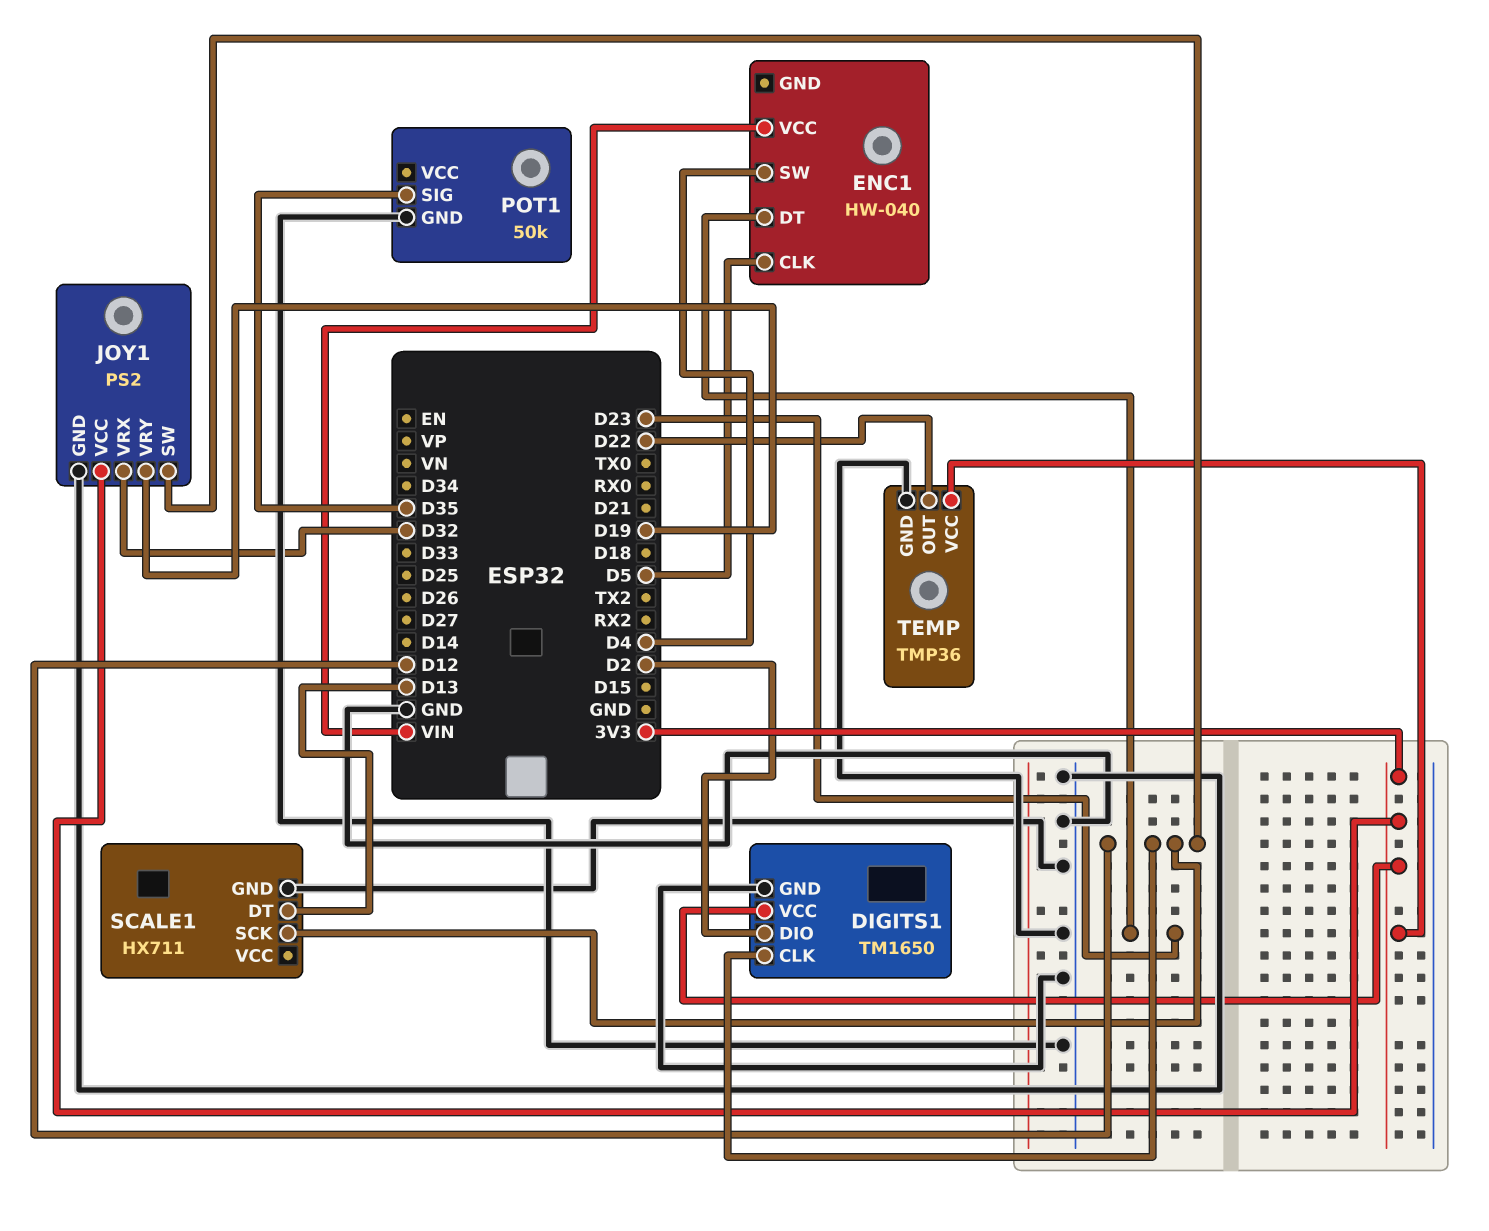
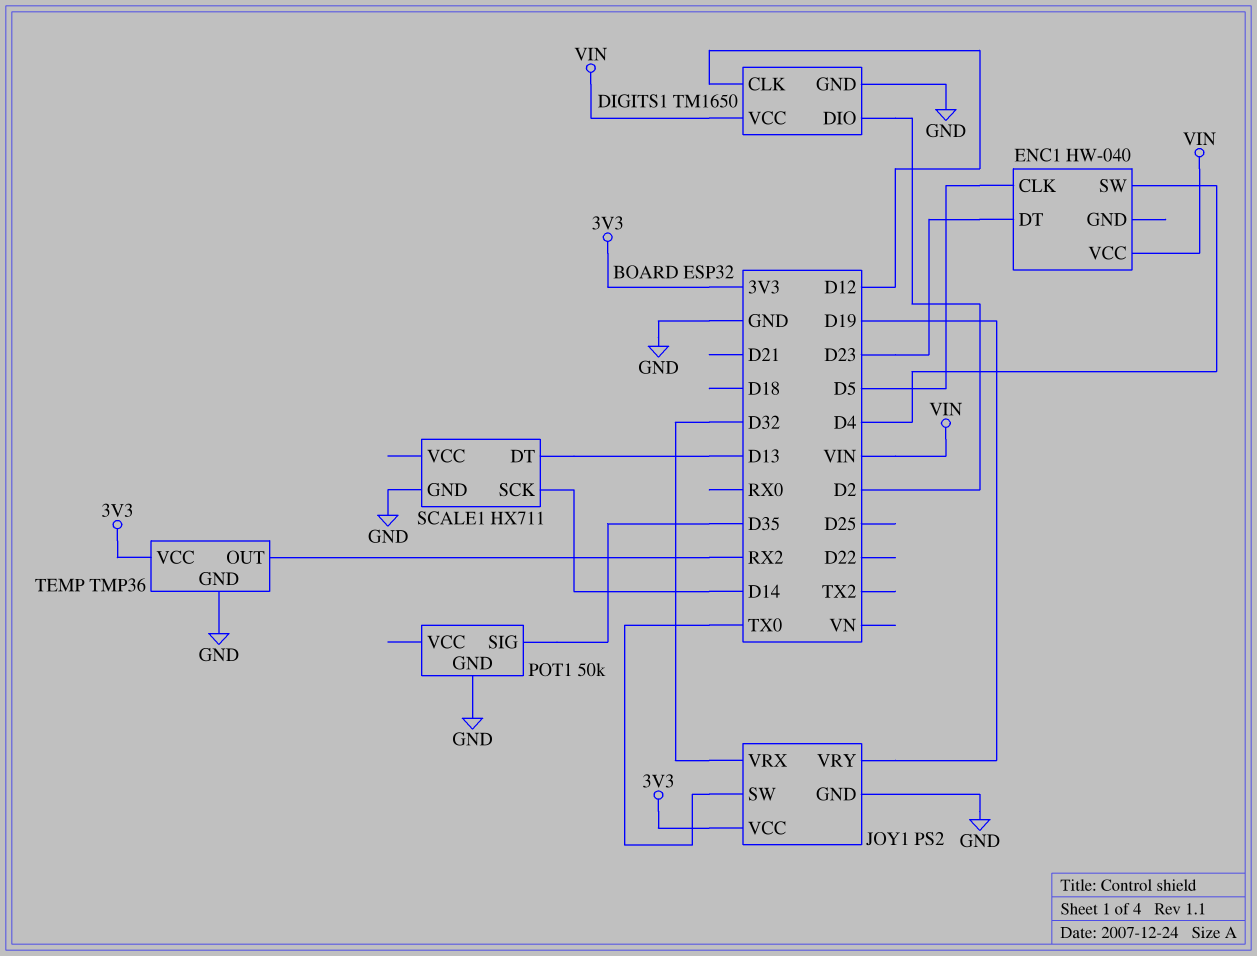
DIGITS1 pin VCC: 3V3 -> VIN
JOY1 pin SW: D12 -> TX0
SCALE1 pin SCK: D12 -> D14
TEMP pin OUT: D22 -> RX2

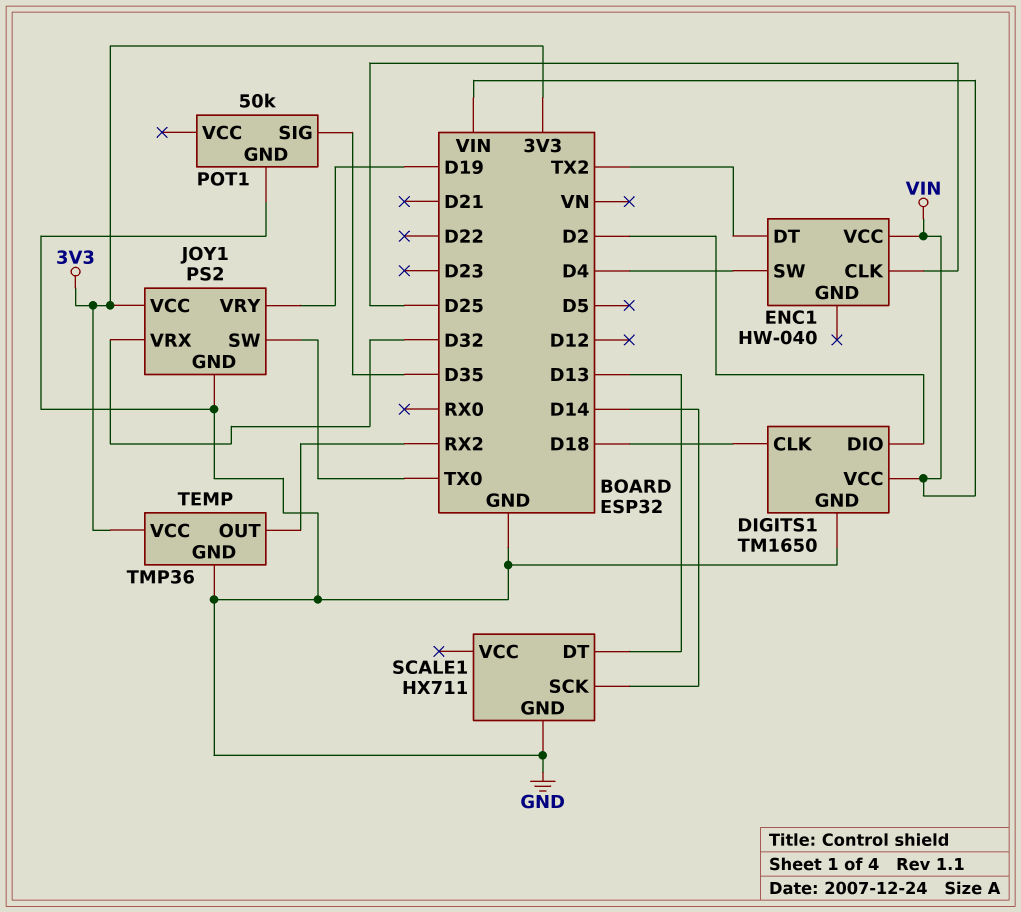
DIGITS1 pin CLK: D12 -> D18
ENC1 pin CLK: D5 -> D25
ENC1 pin DT: D23 -> TX2

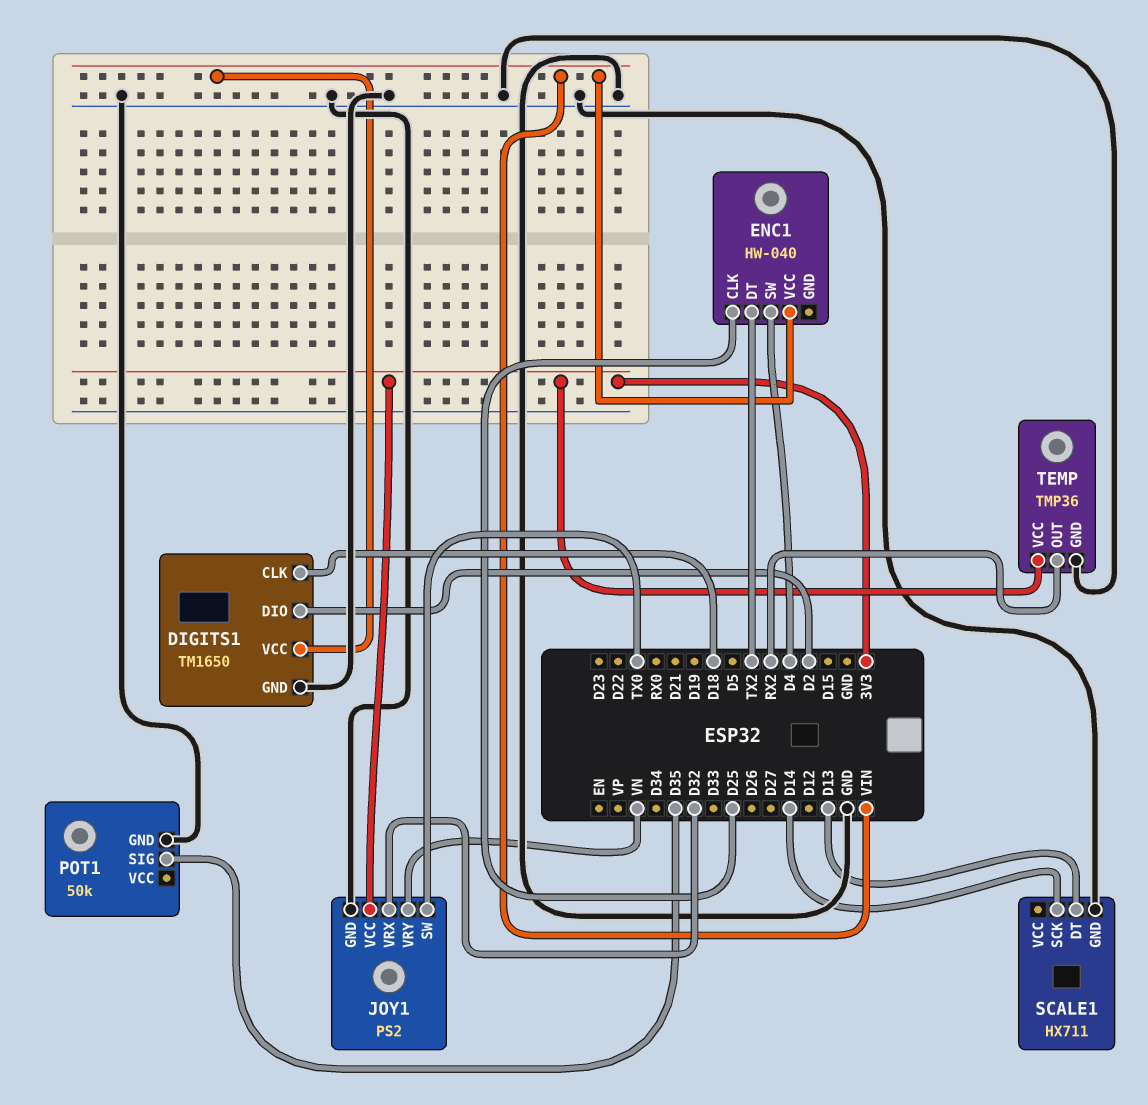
JOY1 pin VRY: D19 -> VN

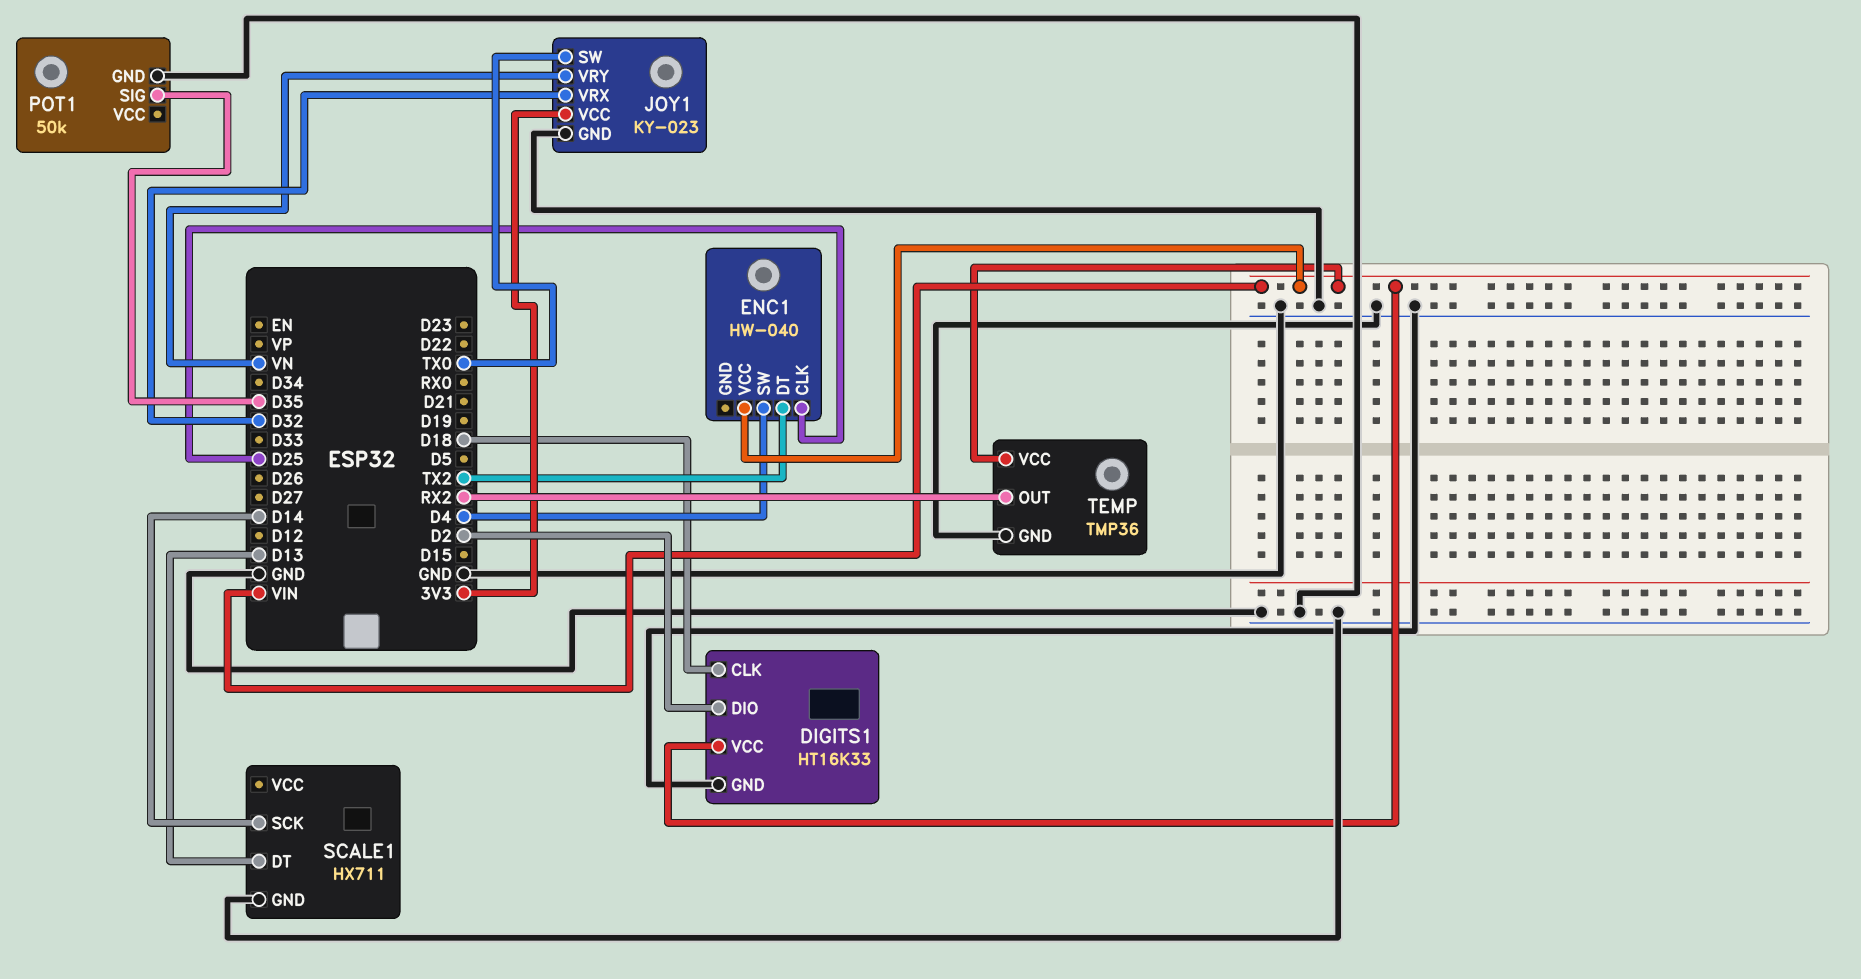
DIGITS1: TM1650 -> HT16K33
JOY1: PS2 -> KY-023
TEMP pin VCC: 3V3 -> VIN

